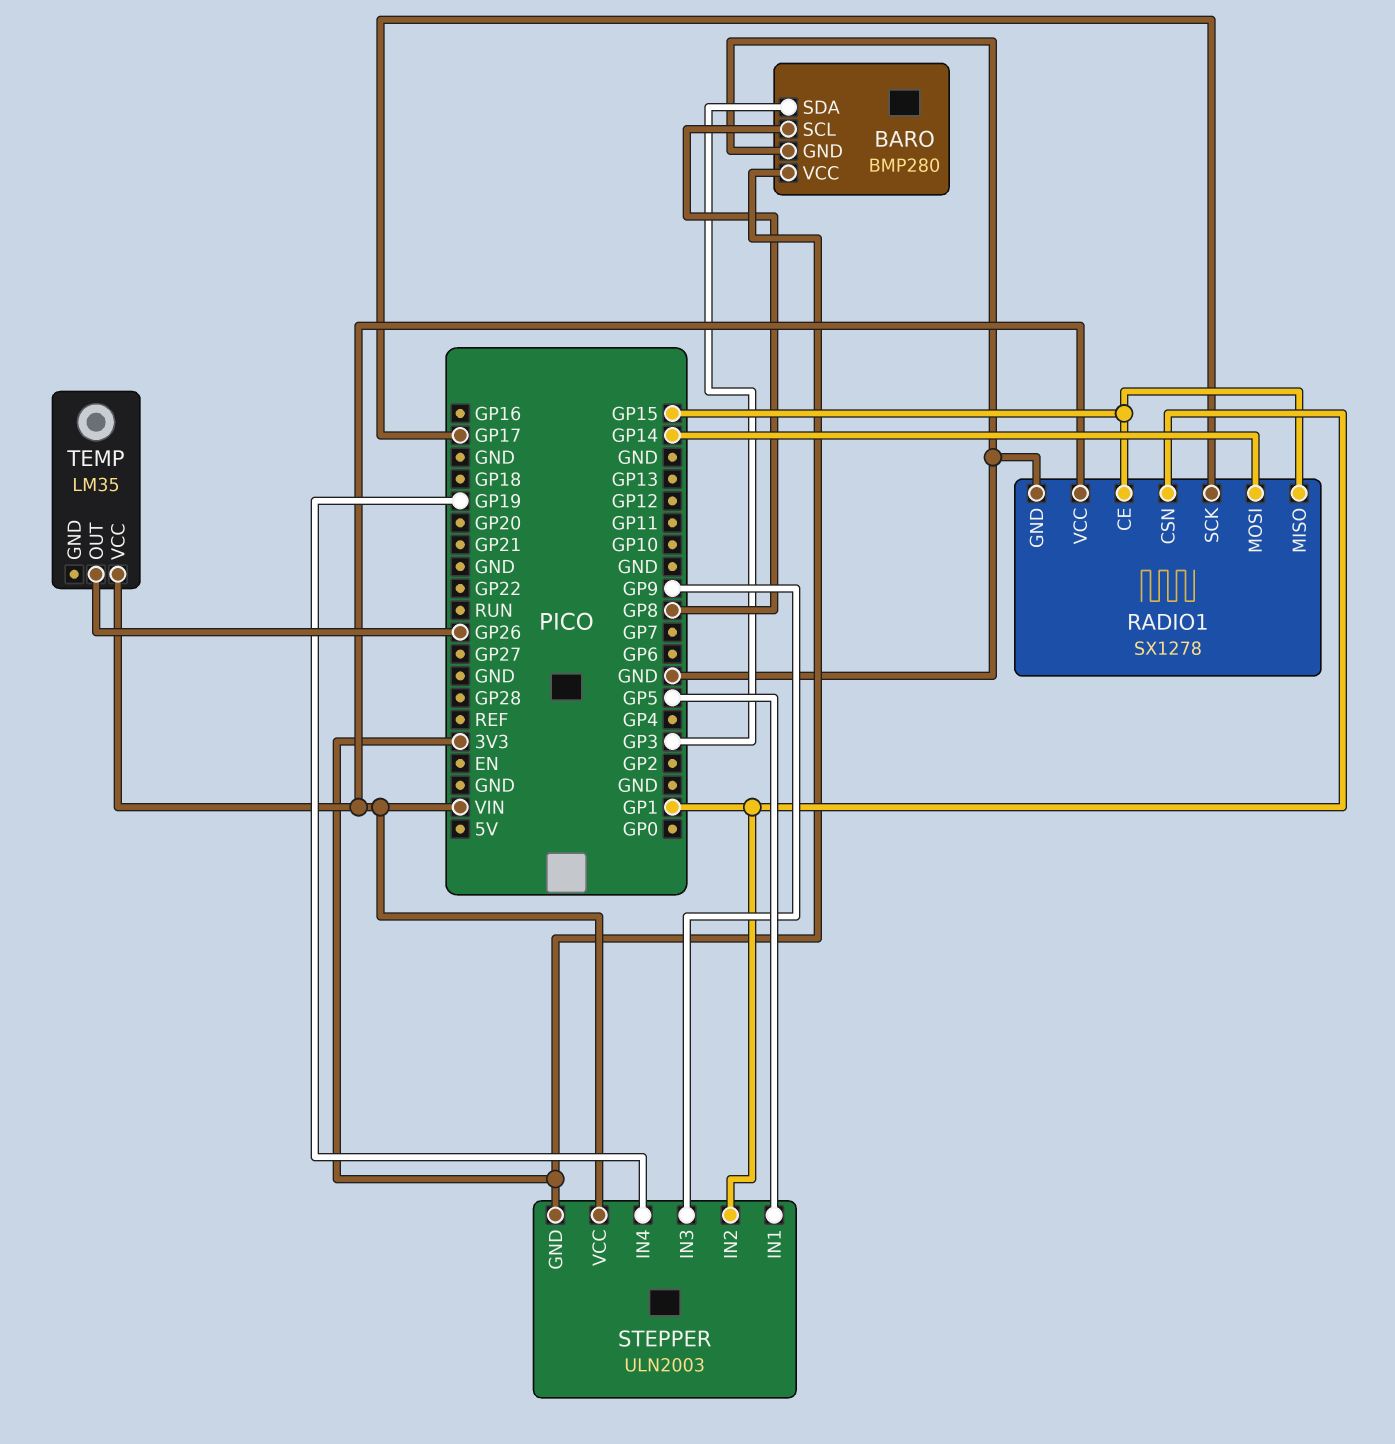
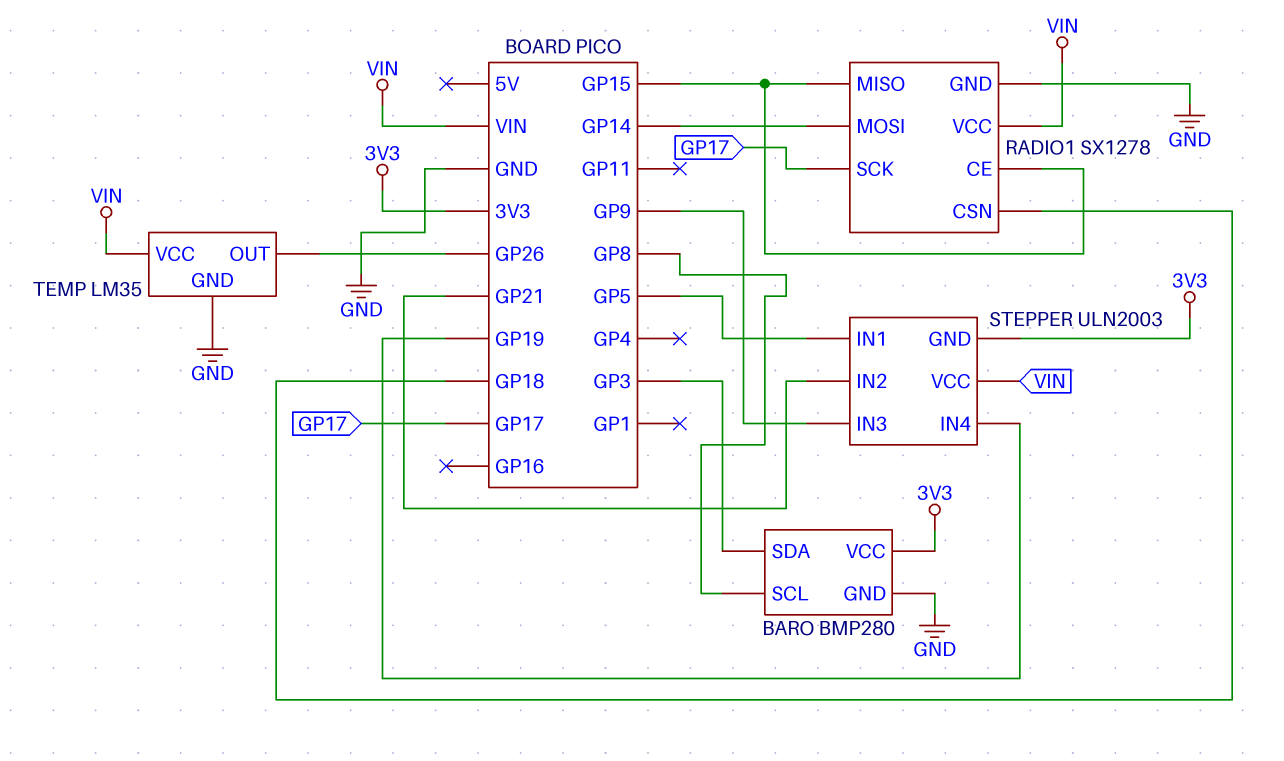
RADIO1 pin CSN: GP1 -> GP18
STEPPER pin IN2: GP1 -> GP21
TEMP pin GND: none -> GND

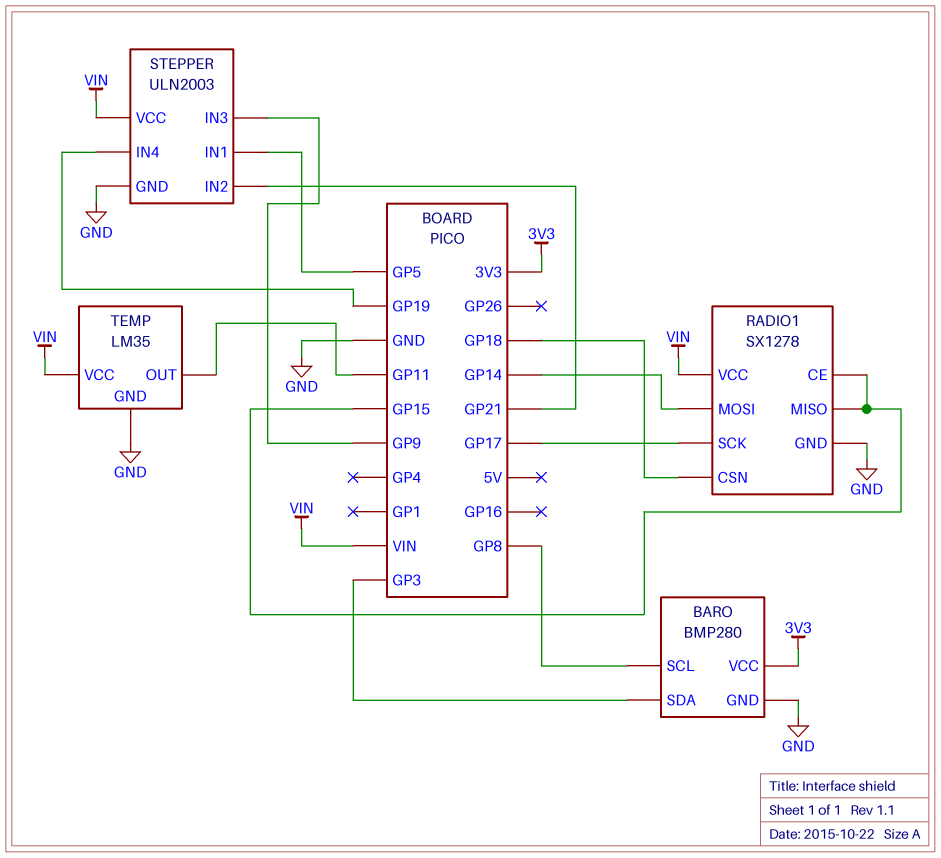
STEPPER pin GND: 3V3 -> GND
TEMP pin OUT: GP26 -> GP11

